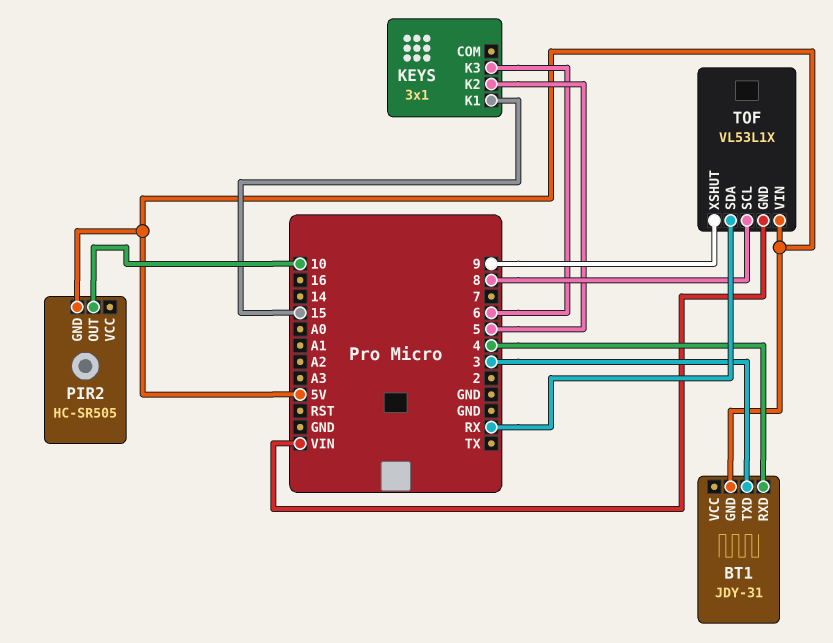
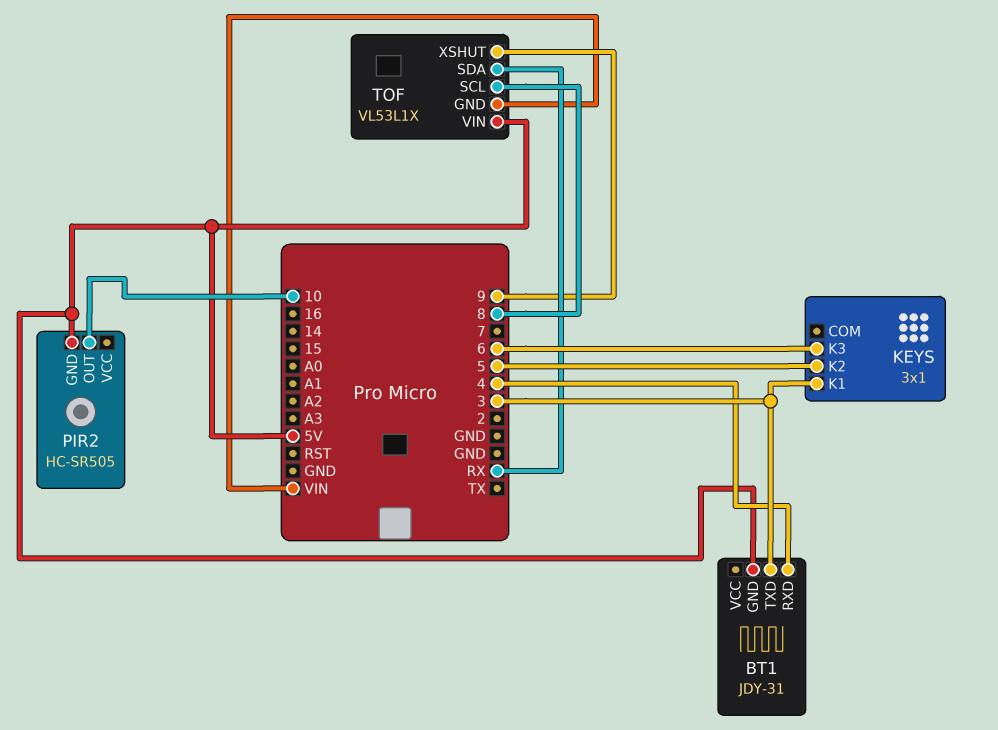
KEYS pin K1: 15 -> 3

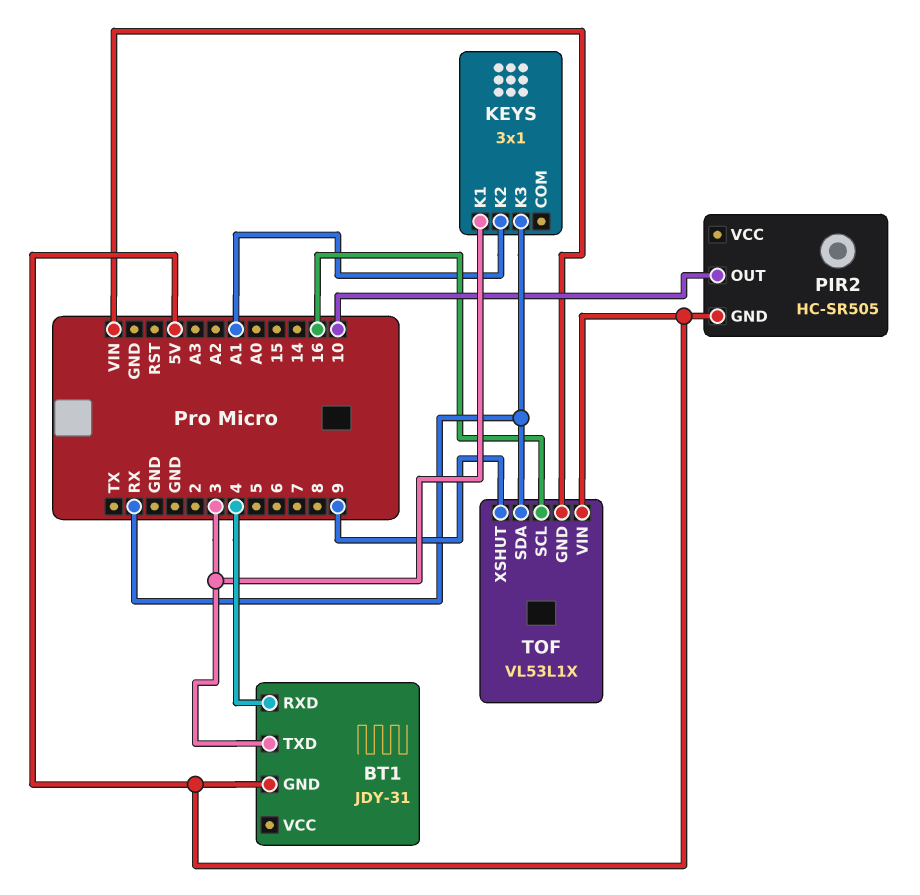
KEYS pin K2: 5 -> A1
KEYS pin K3: 6 -> RX
TOF pin SCL: 8 -> 16

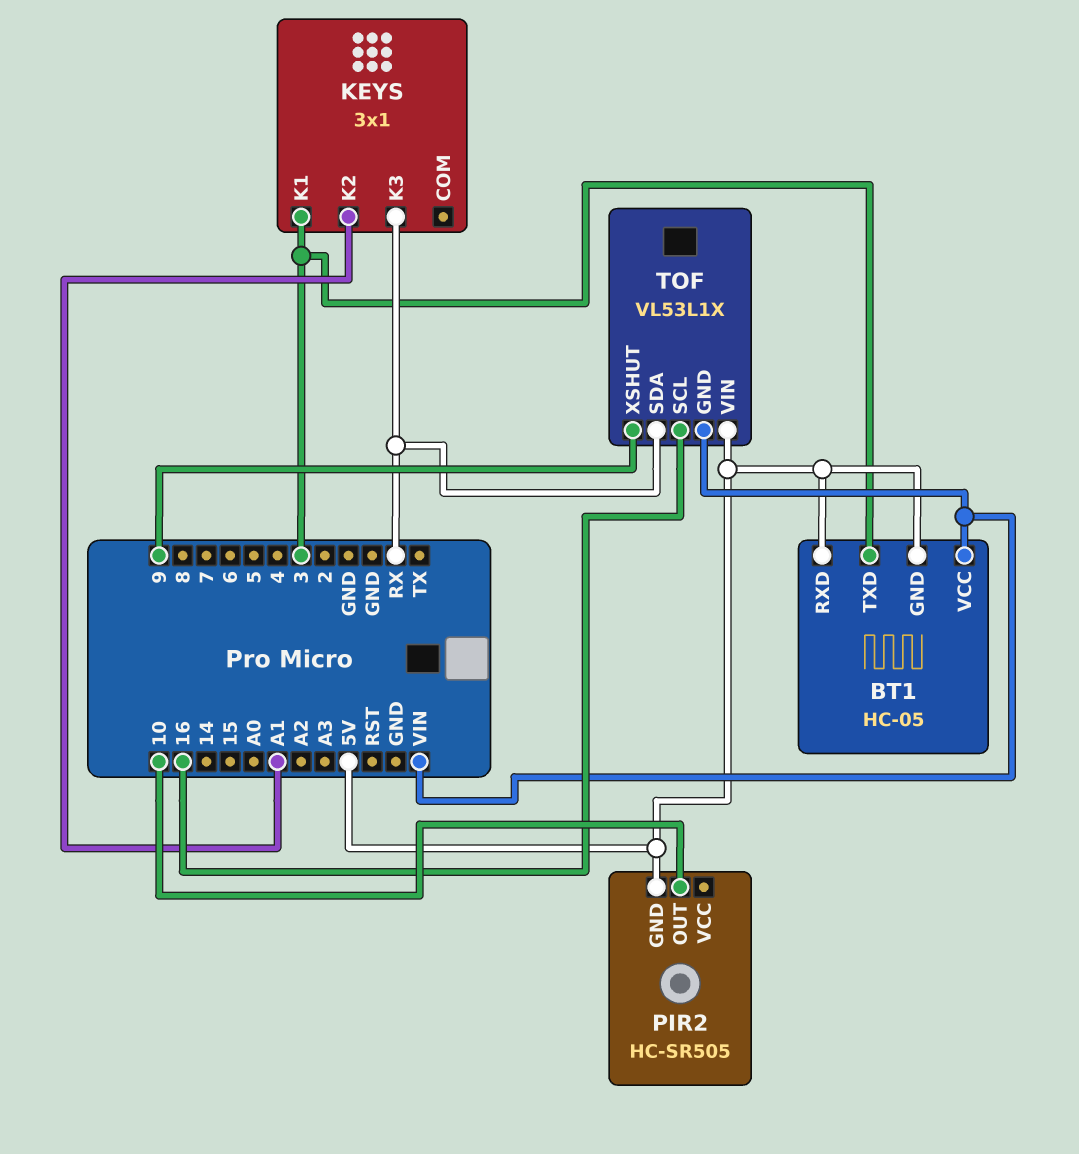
BT1: JDY-31 -> HC-05
BT1 pin RXD: 4 -> 5V
BT1 pin VCC: none -> VIN

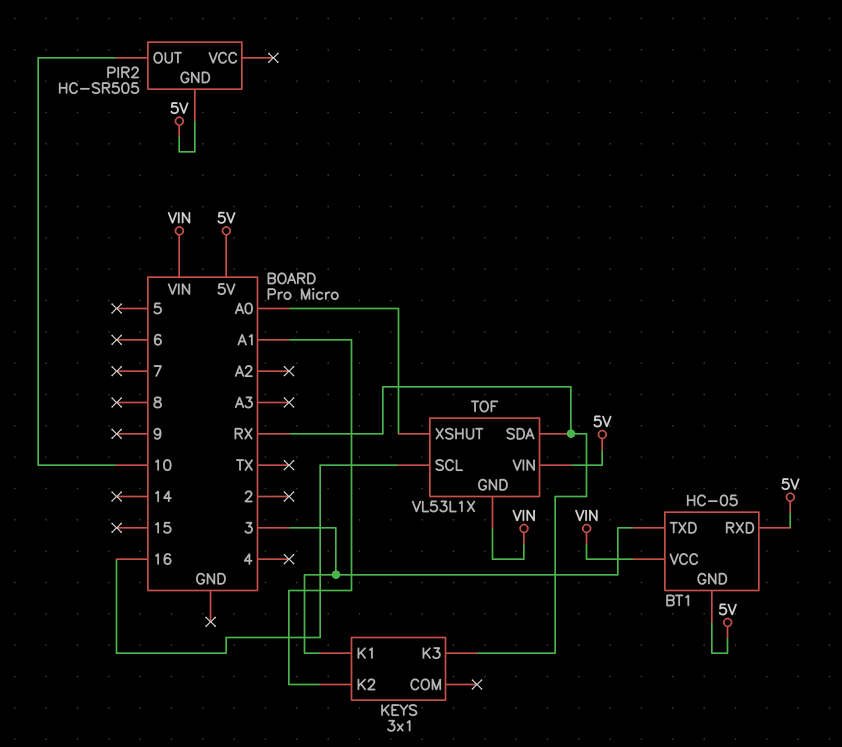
TOF pin XSHUT: 9 -> A0

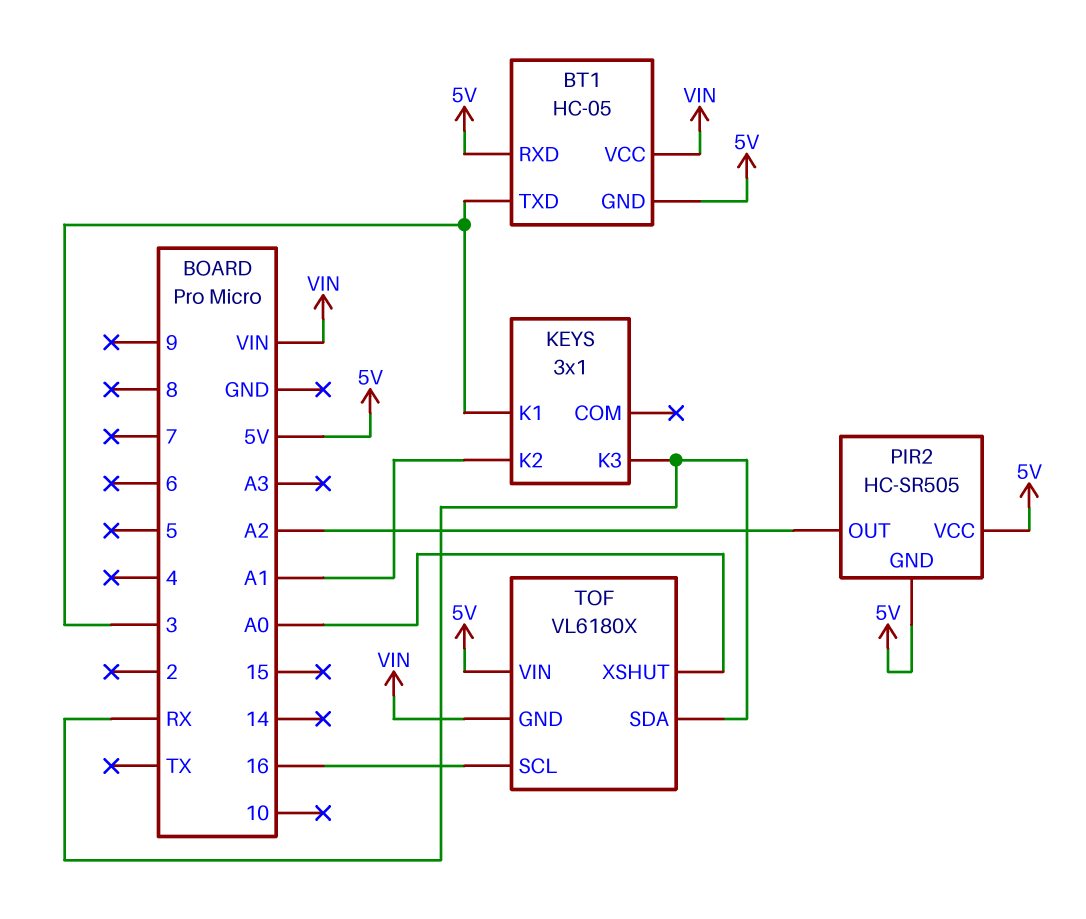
PIR2 pin OUT: 10 -> A2
PIR2 pin VCC: none -> 5V
TOF: VL53L1X -> VL6180X

